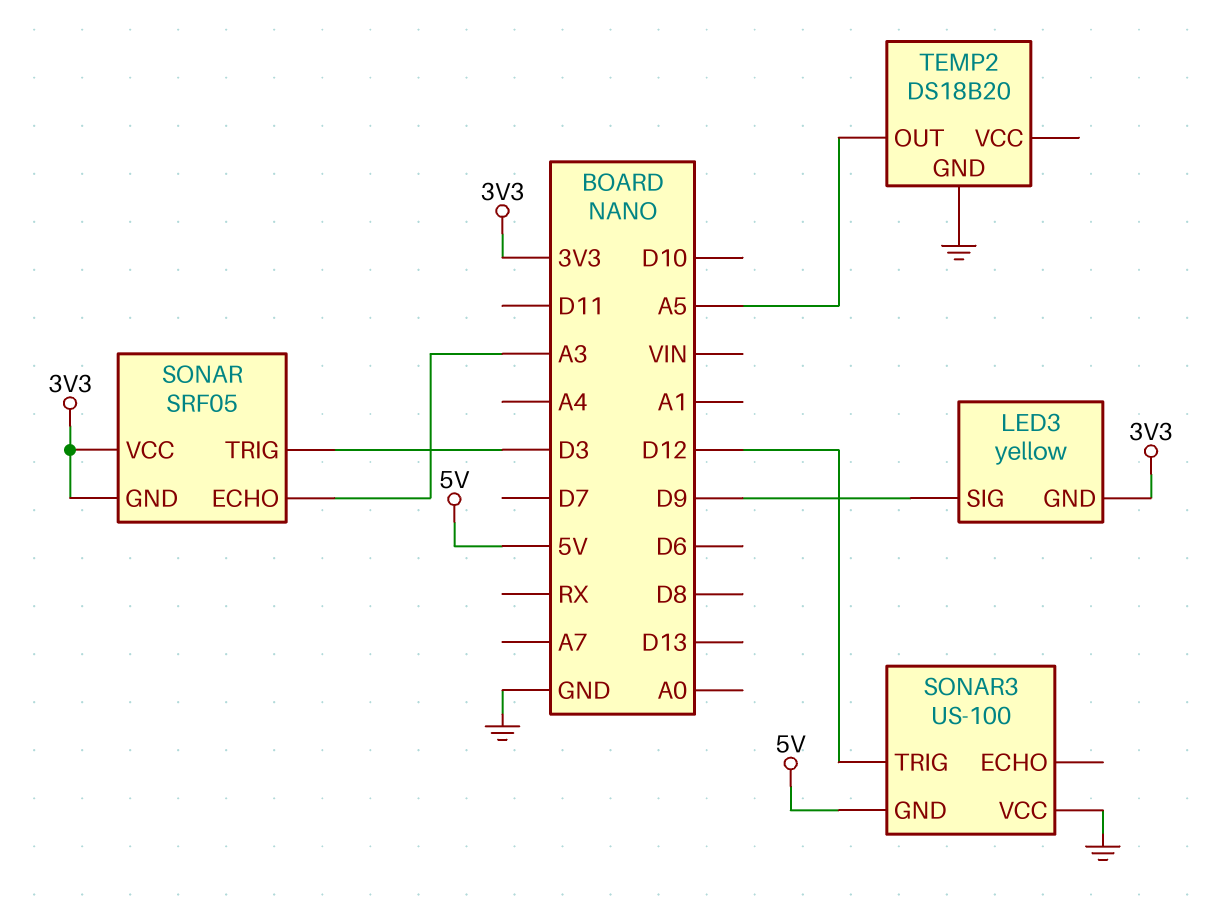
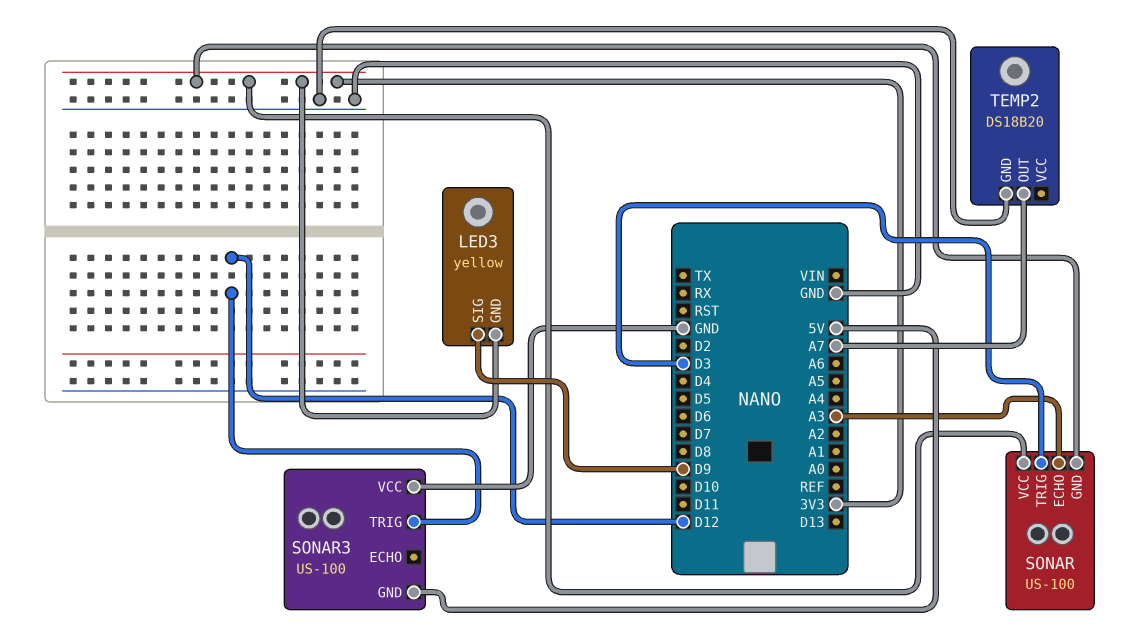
SONAR: SRF05 -> US-100
TEMP2 pin OUT: A5 -> A7

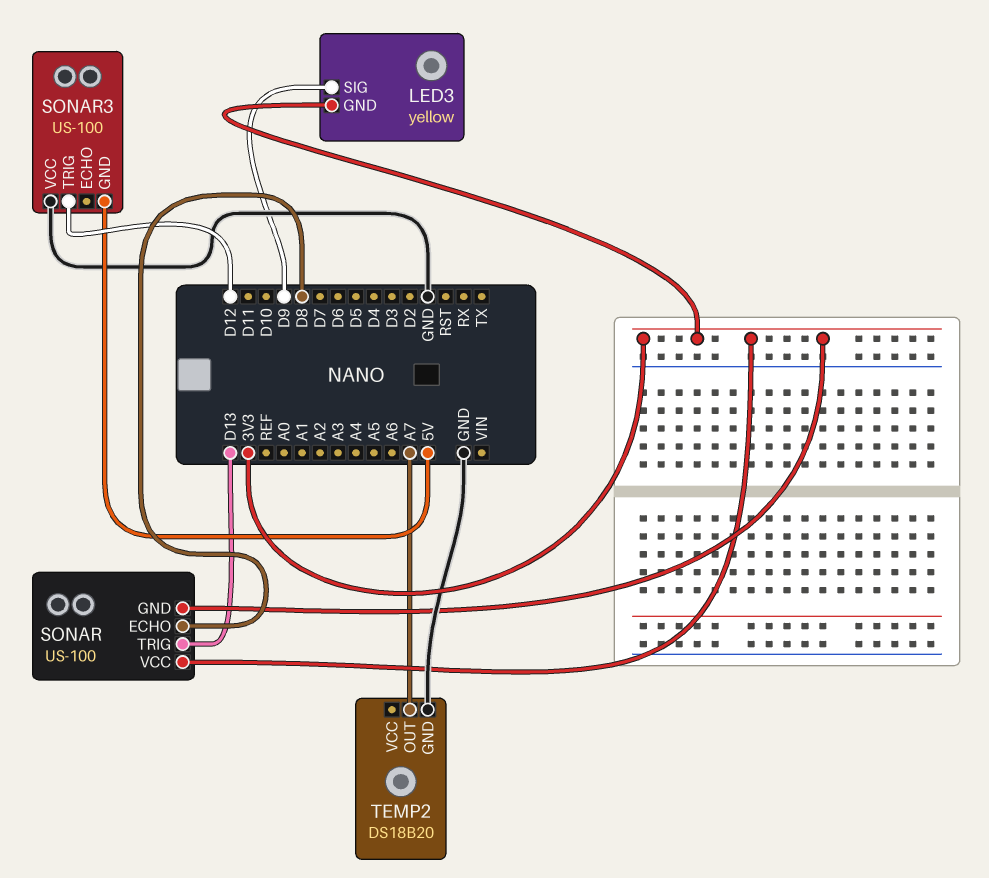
SONAR pin ECHO: A3 -> D8
SONAR pin TRIG: D3 -> D13

